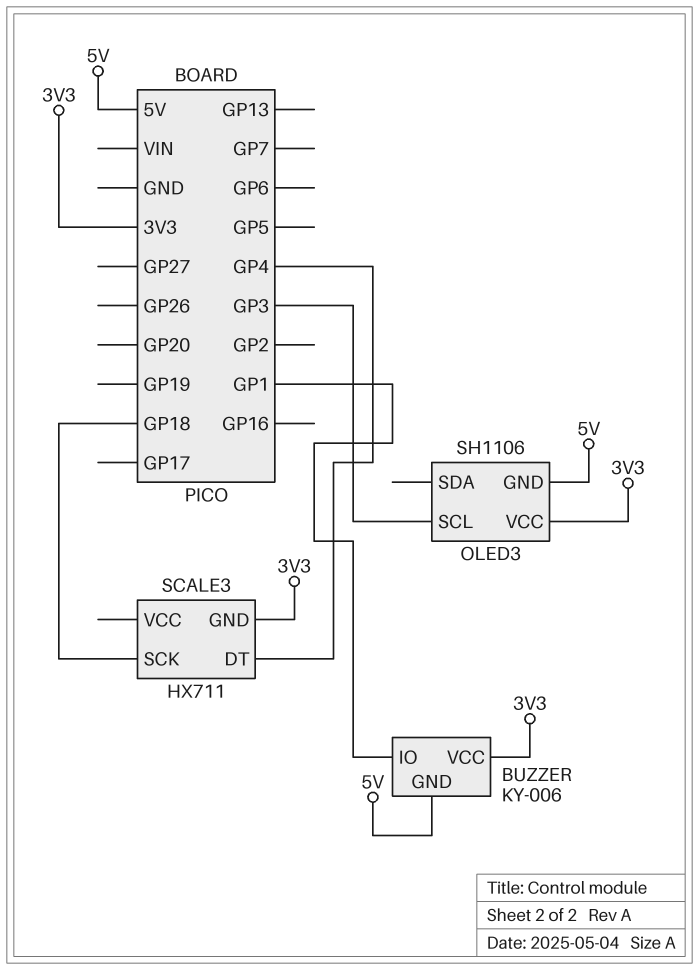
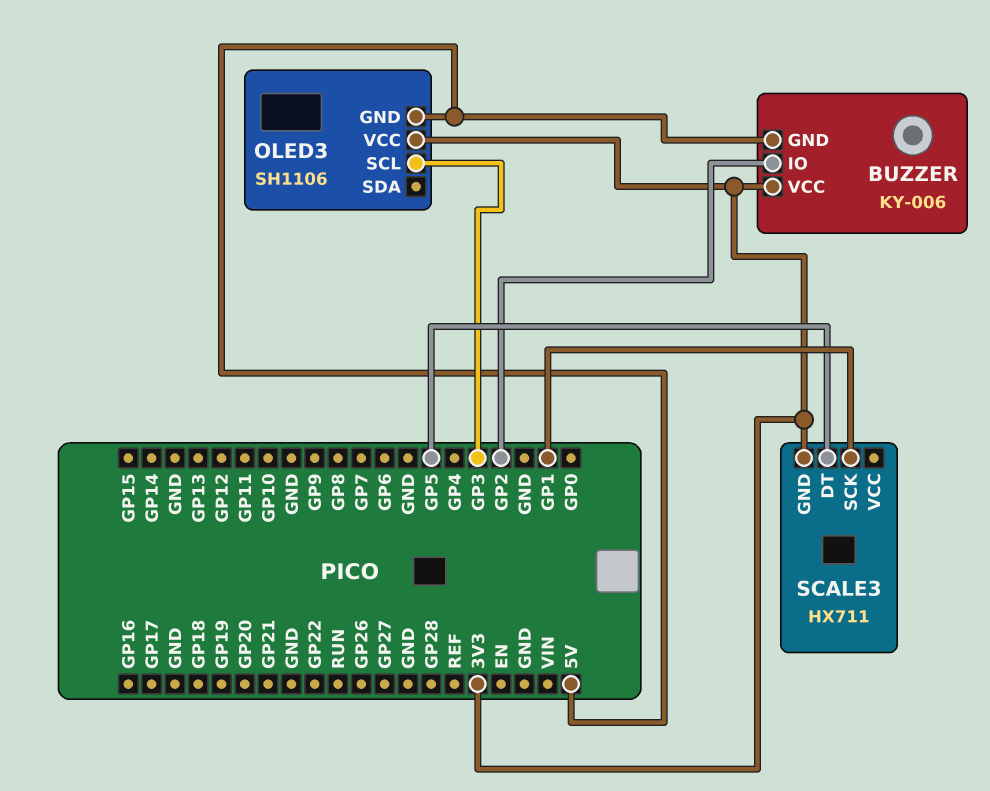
BUZZER pin IO: GP1 -> GP2
SCALE3 pin DT: GP4 -> GP5
SCALE3 pin SCK: GP18 -> GP1

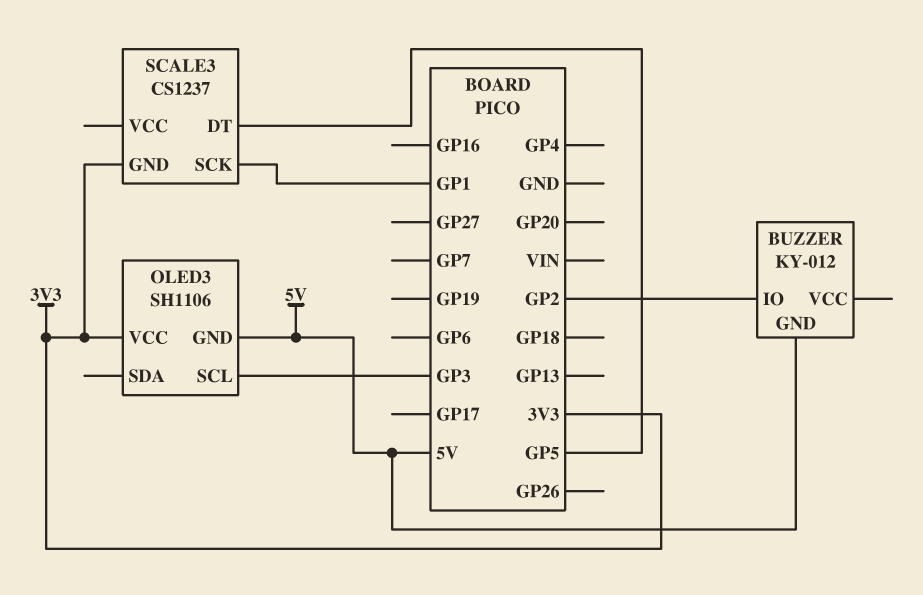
BUZZER: KY-006 -> KY-012
BUZZER pin VCC: 3V3 -> none
SCALE3: HX711 -> CS1237

